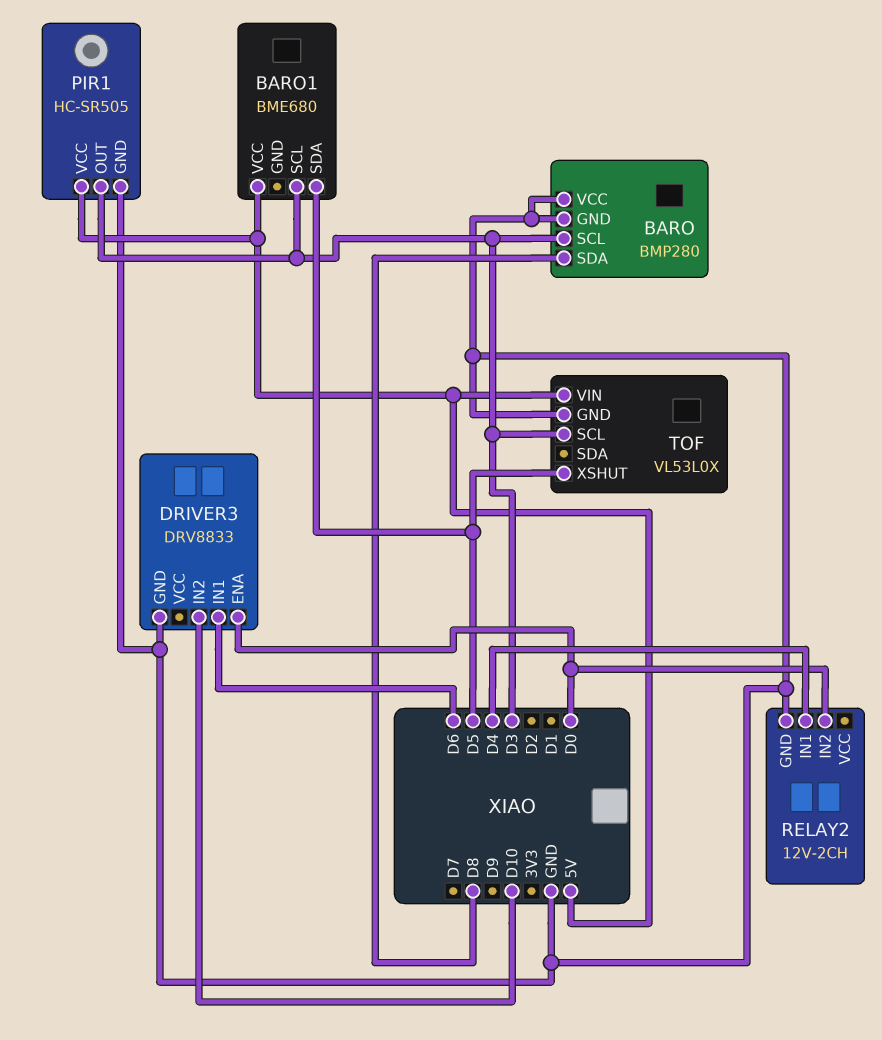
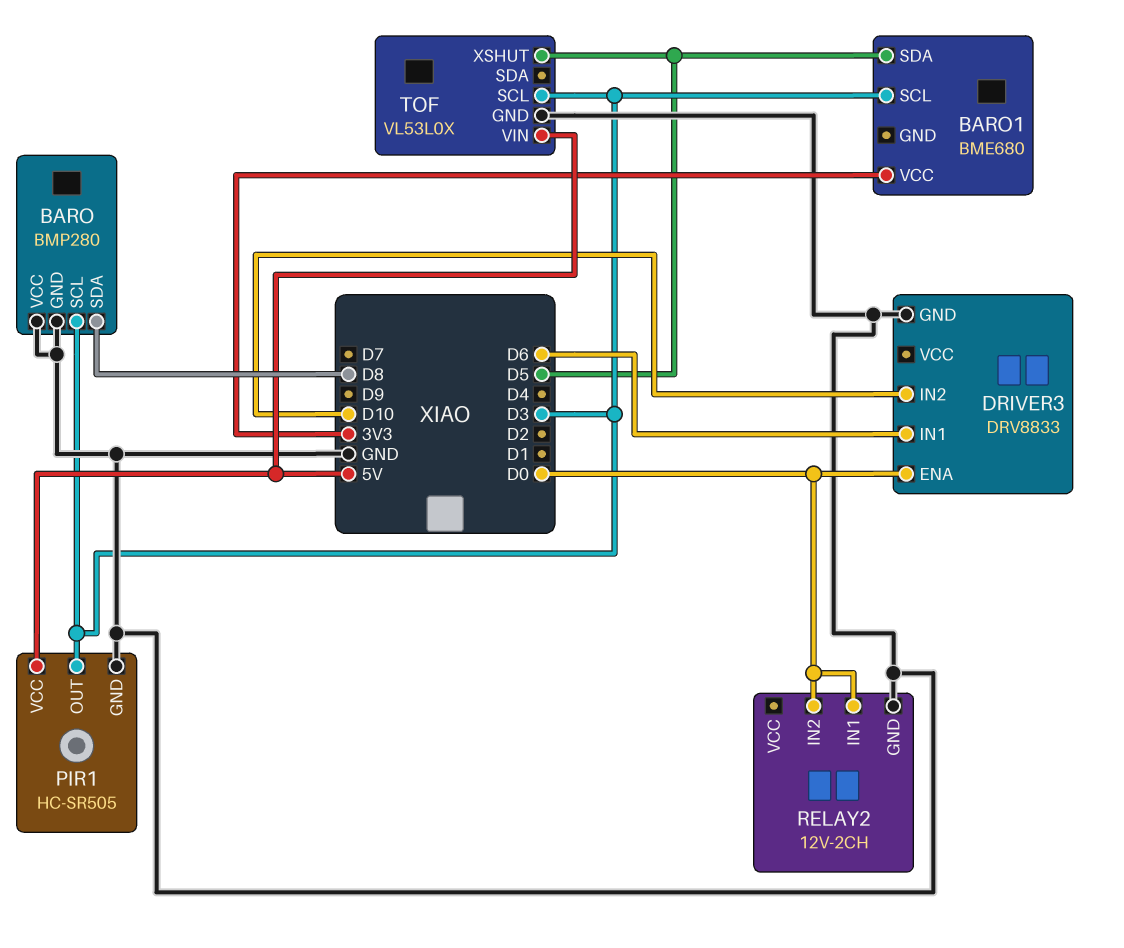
BARO1 pin VCC: 5V -> 3V3
RELAY2 pin IN1: D4 -> D0

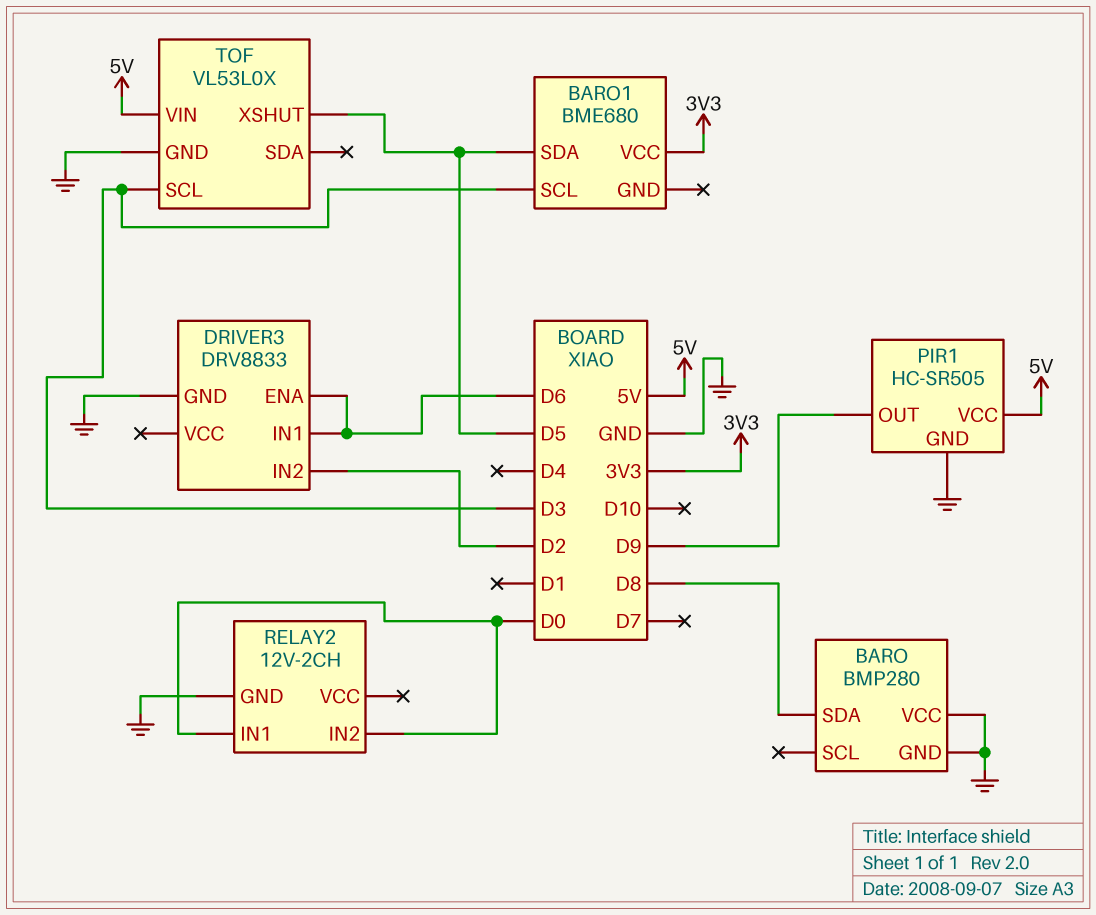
BARO pin SCL: D3 -> none
DRIVER3 pin ENA: D0 -> D6
DRIVER3 pin IN2: D10 -> D2
PIR1 pin OUT: D3 -> D9

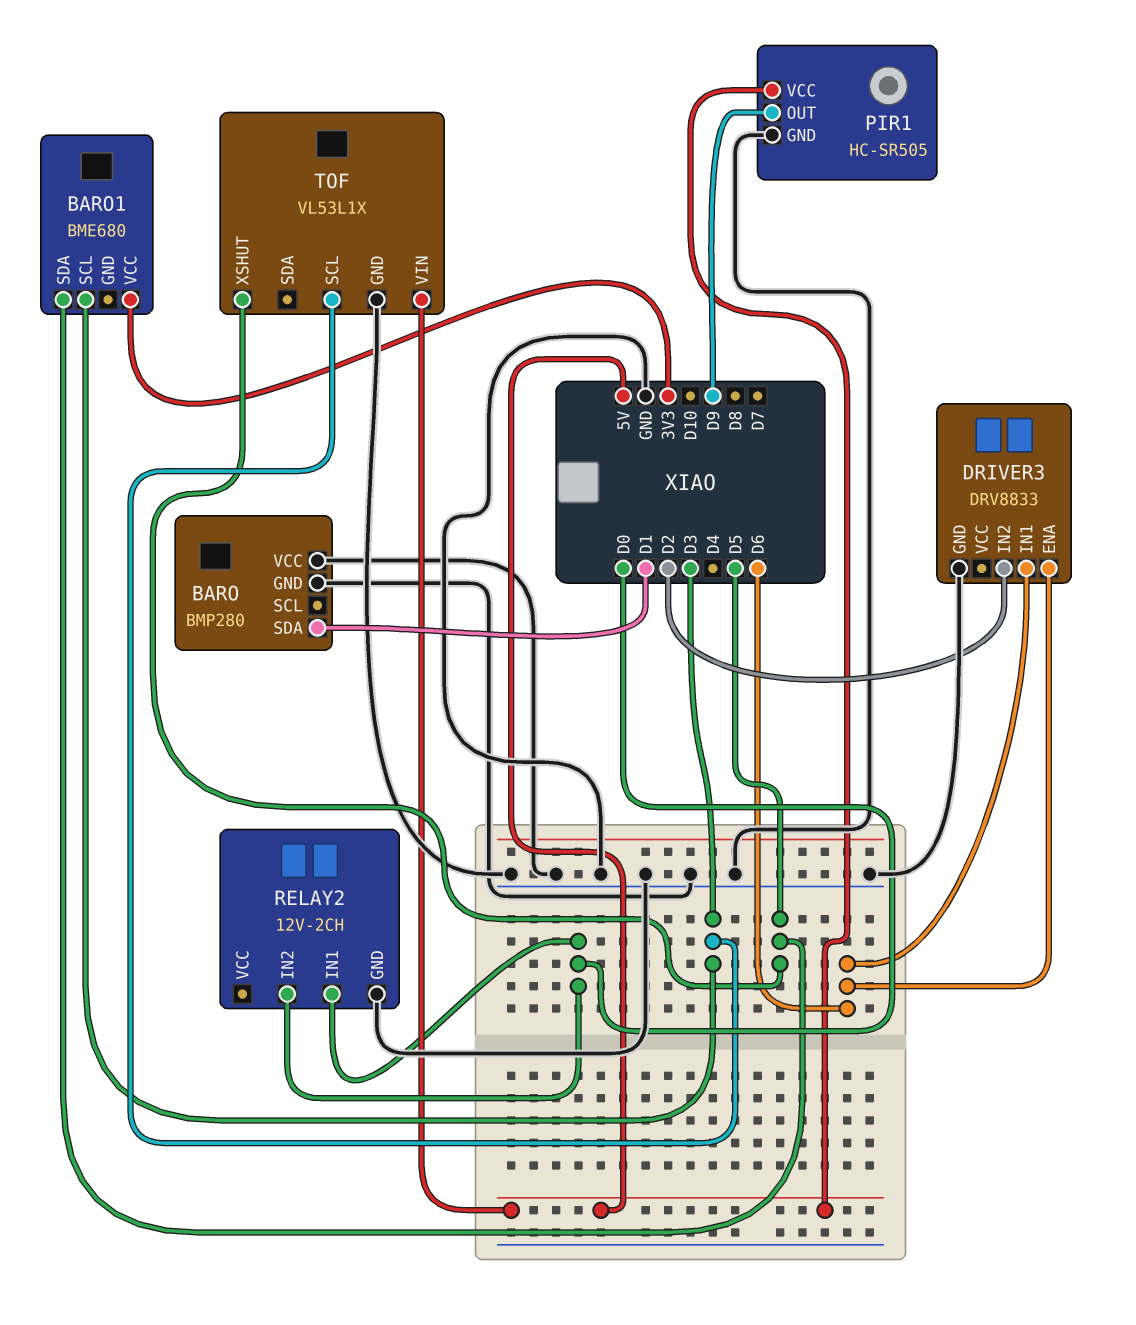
BARO pin SDA: D8 -> D1
TOF: VL53L0X -> VL53L1X

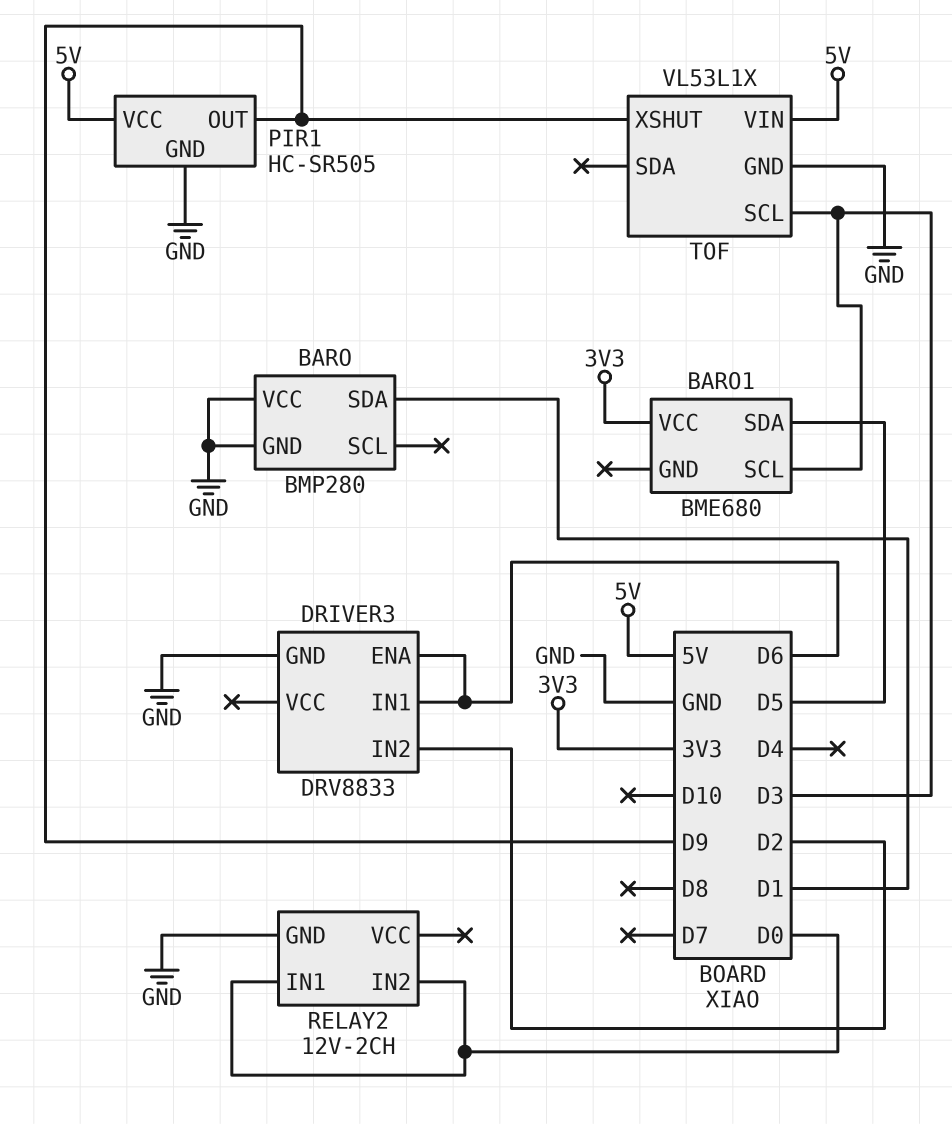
TOF pin XSHUT: D5 -> D9

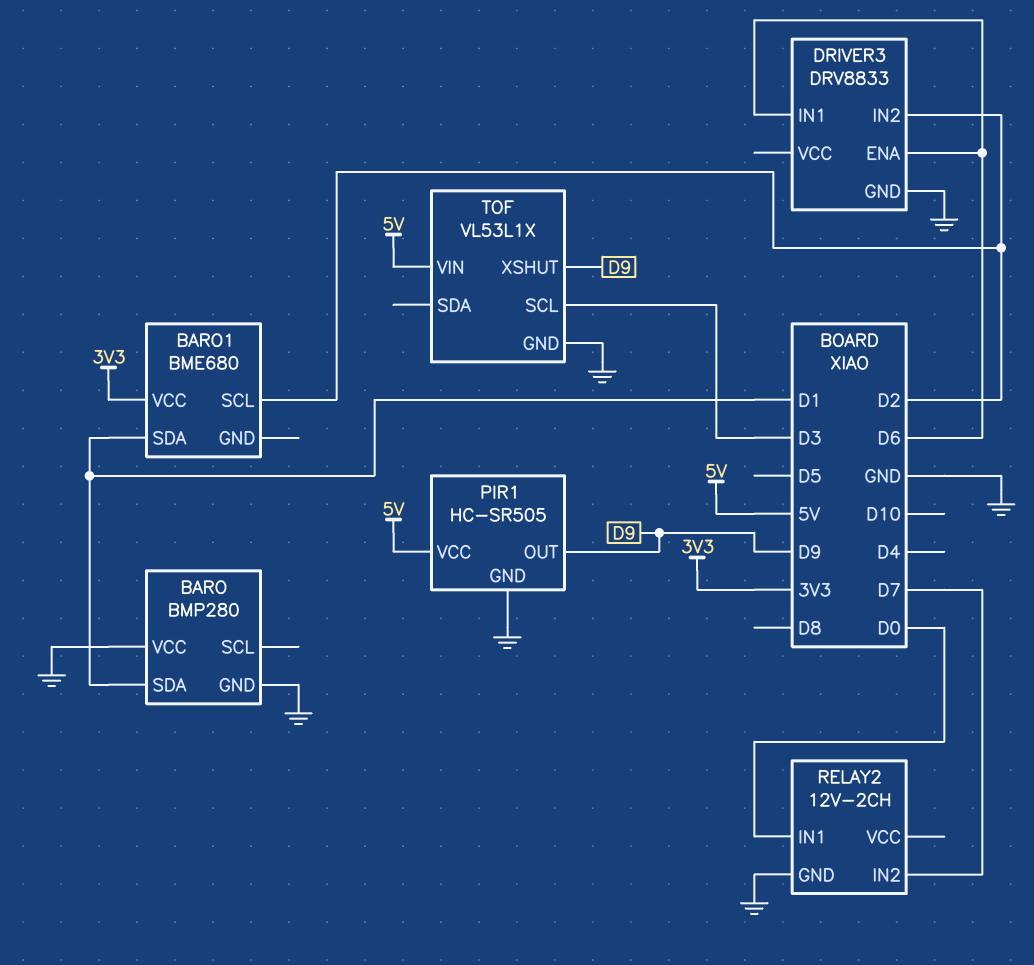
BARO1 pin SCL: D3 -> D2
BARO1 pin SDA: D5 -> D1
RELAY2 pin IN2: D0 -> D7

